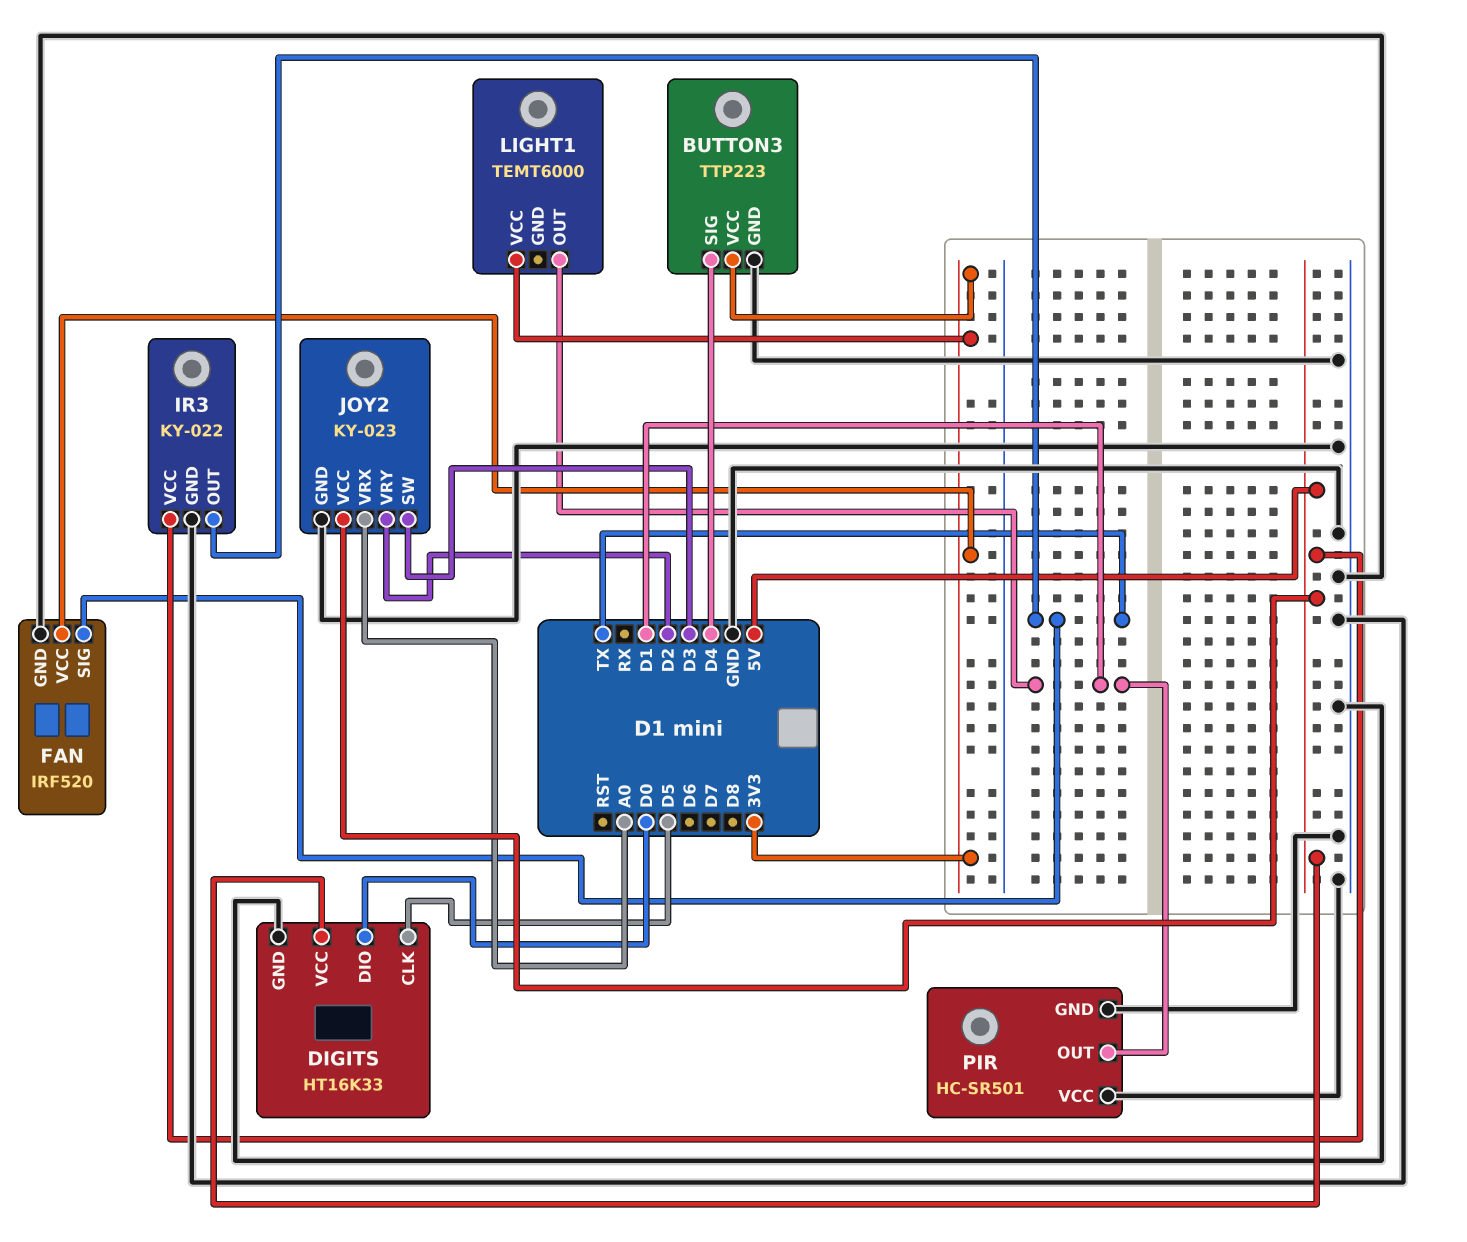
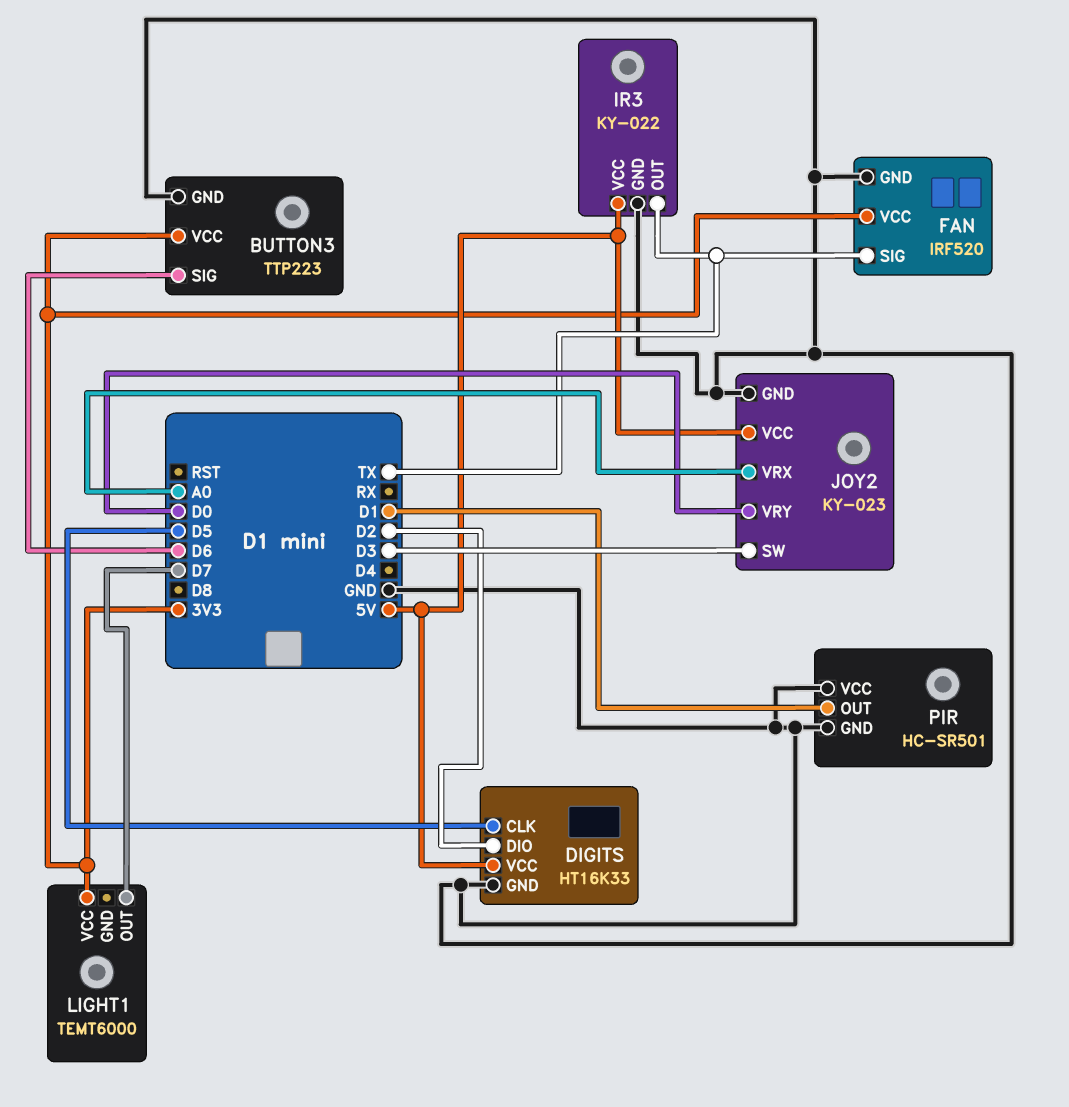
BUTTON3 pin SIG: D4 -> D6
DIGITS pin DIO: D0 -> D2
JOY2 pin VRY: D2 -> D0
LIGHT1 pin OUT: D1 -> D7

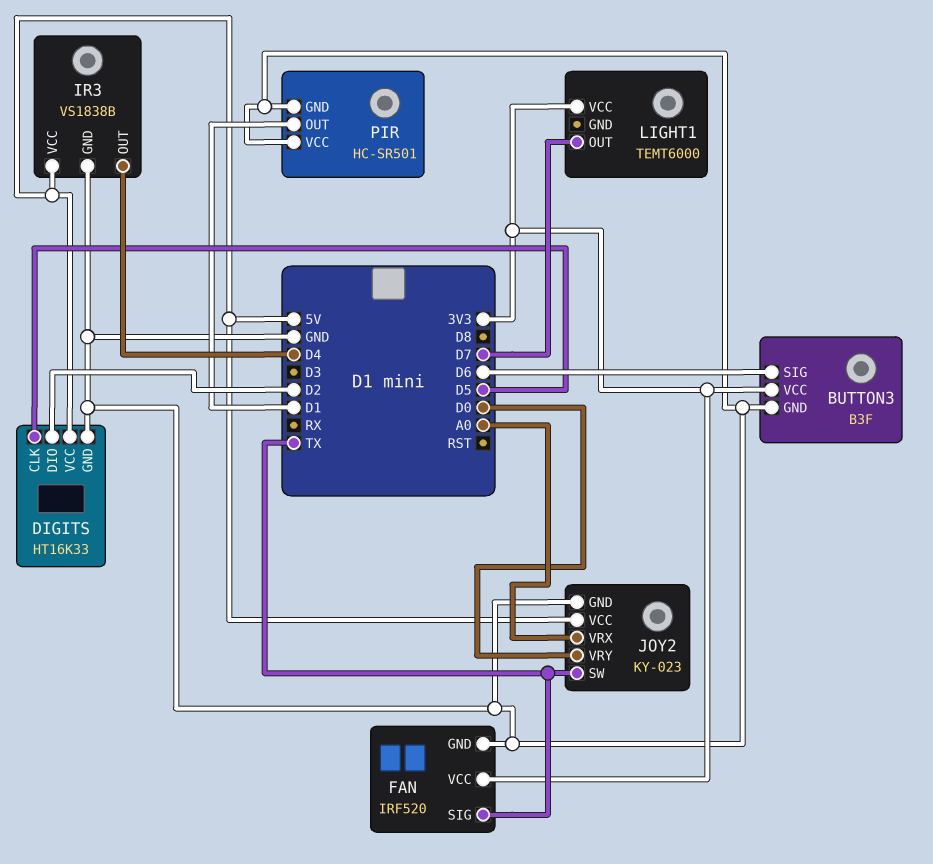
BUTTON3: TTP223 -> B3F
IR3: KY-022 -> VS1838B
IR3 pin OUT: TX -> D4
JOY2 pin SW: D3 -> TX

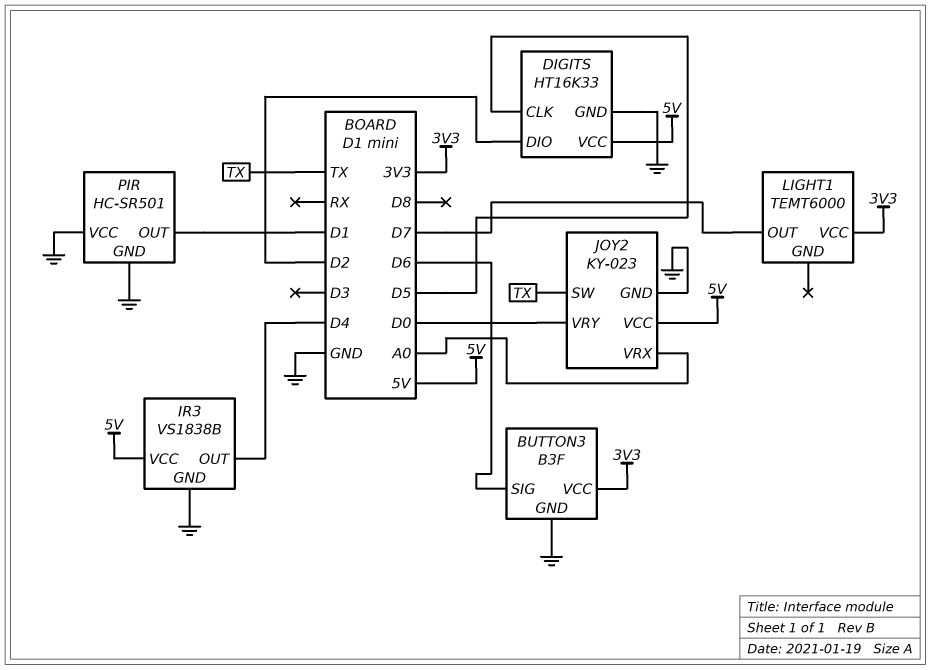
FAN: IRF520 -> none
FAN pin GND: GND -> none
FAN pin SIG: TX -> none
FAN pin VCC: 3V3 -> none

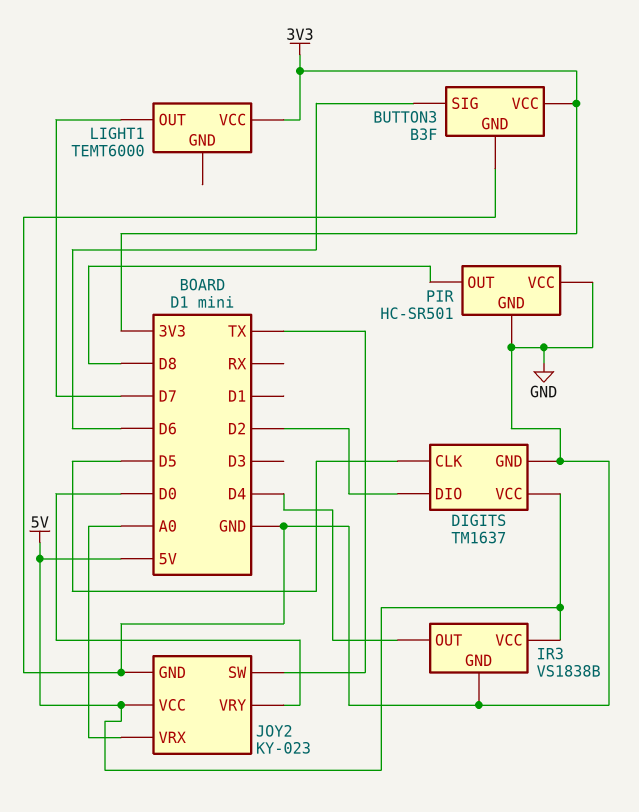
DIGITS: HT16K33 -> TM1637
PIR pin OUT: D1 -> D8

